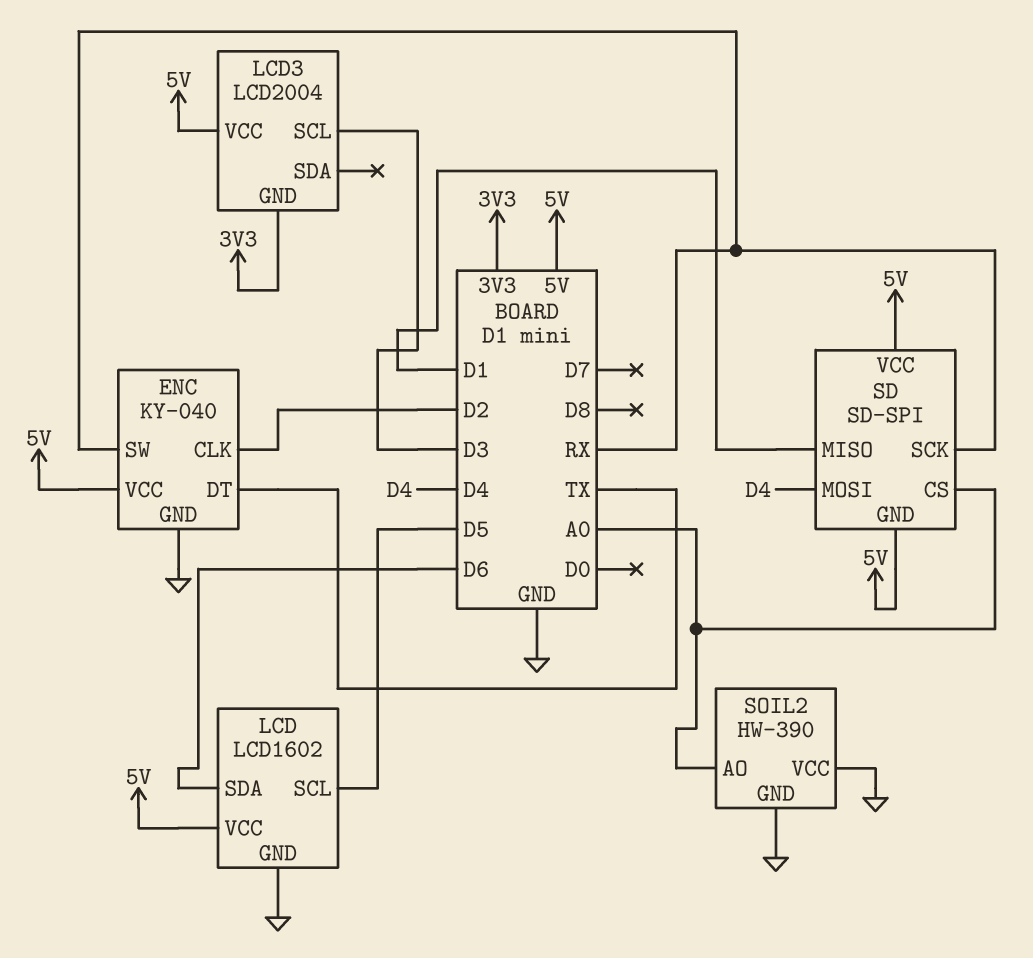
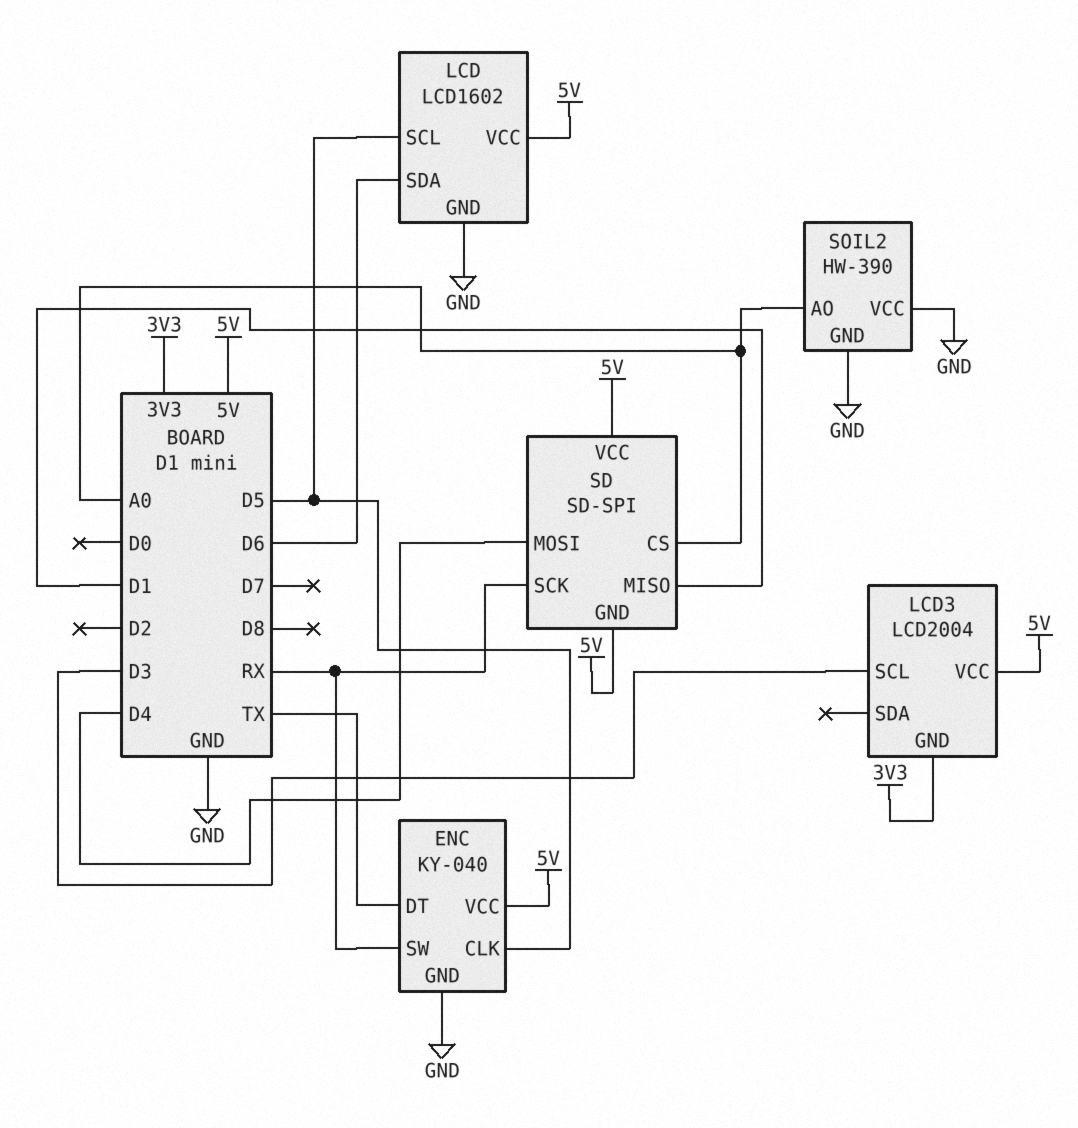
ENC pin CLK: D2 -> D5

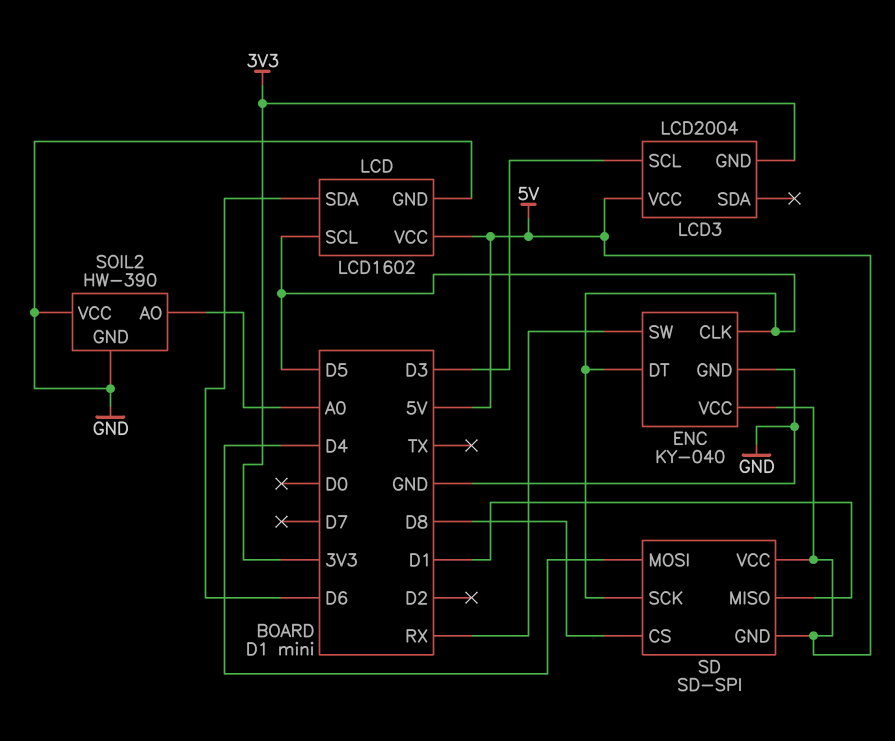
ENC pin DT: TX -> D5
SD pin CS: A0 -> D8
SD pin SCK: RX -> D5

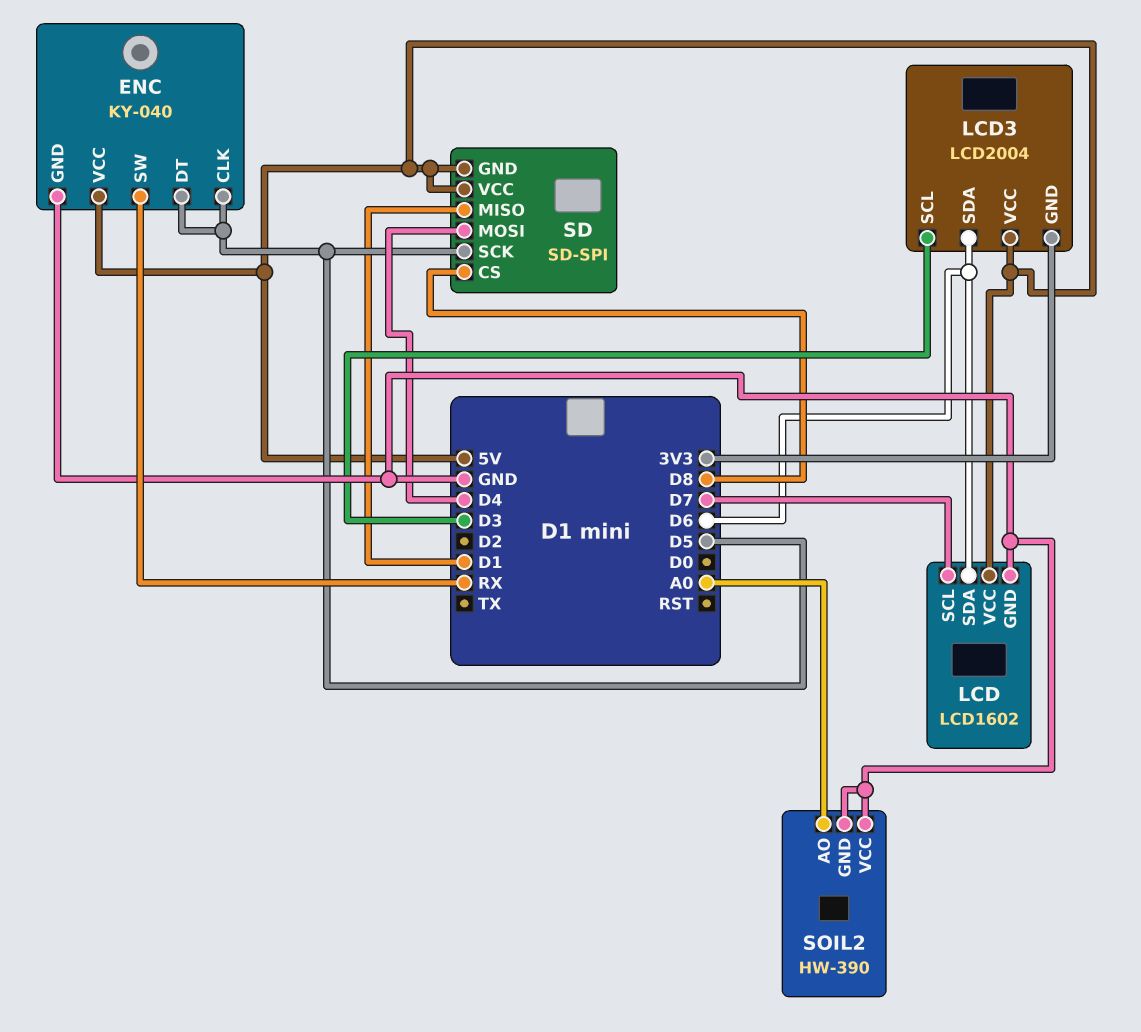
LCD pin SCL: D5 -> D7
LCD3 pin SDA: none -> D6

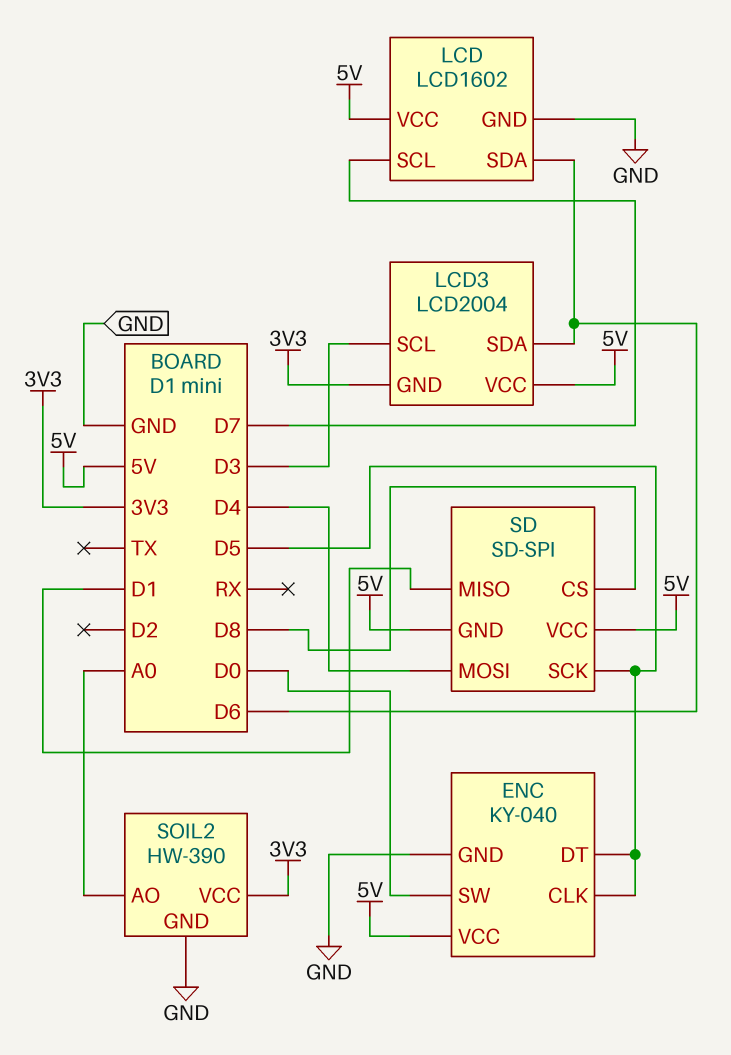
ENC pin SW: RX -> D0
SOIL2 pin VCC: GND -> 3V3

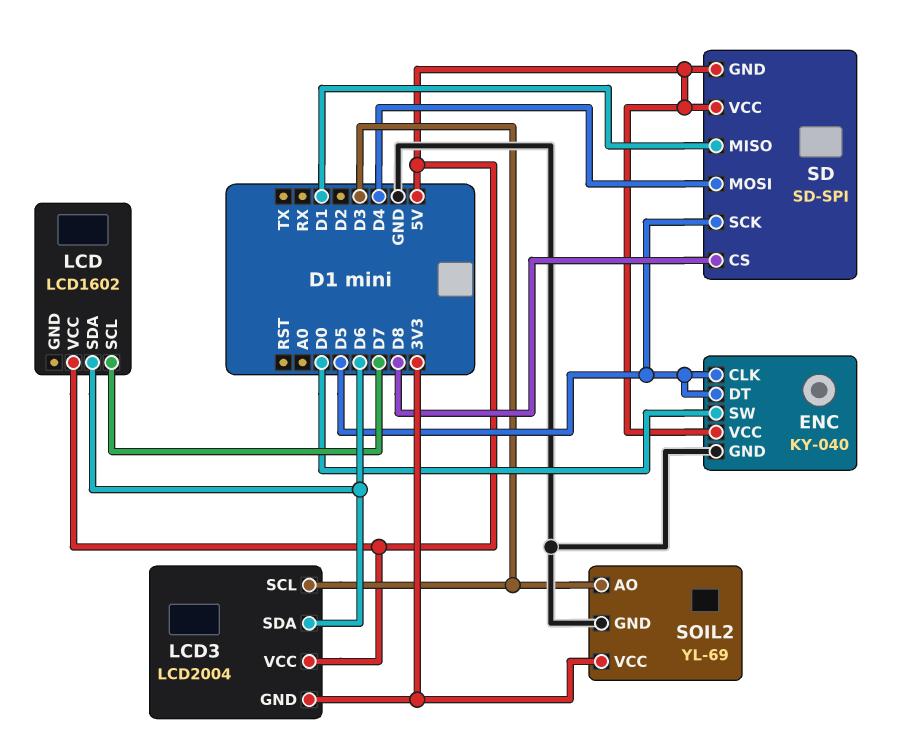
LCD pin GND: GND -> none
SOIL2: HW-390 -> YL-69
SOIL2 pin AO: A0 -> D3

